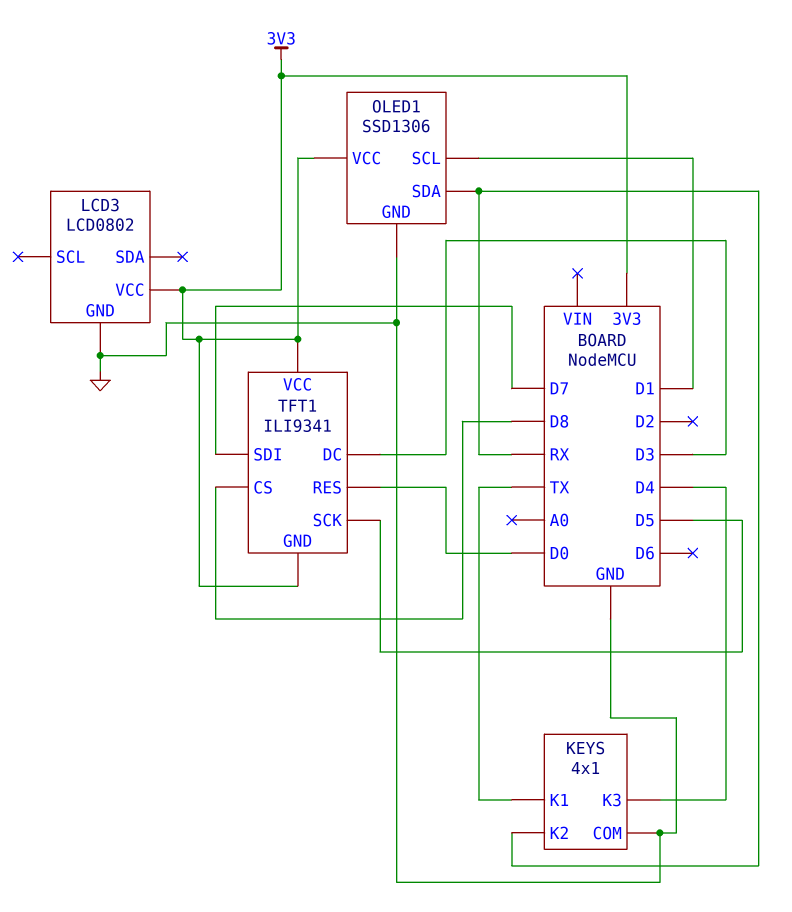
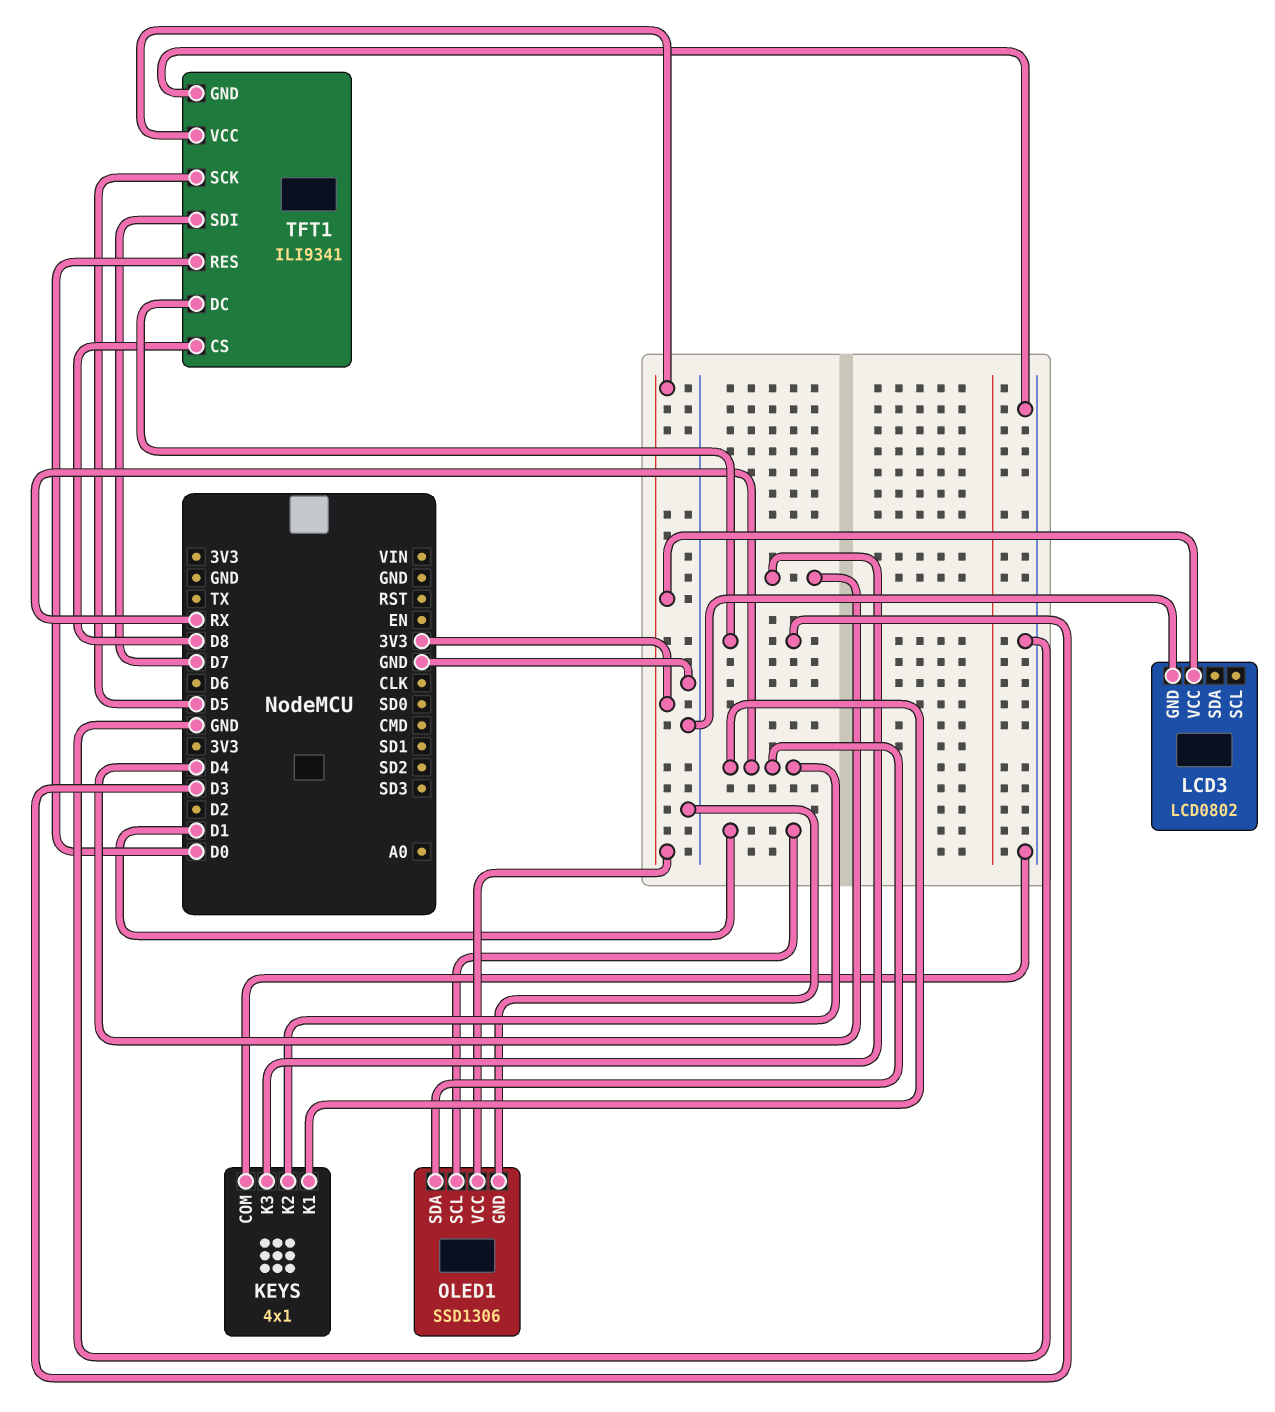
KEYS pin K1: TX -> RX
TFT1 pin GND: 3V3 -> GND

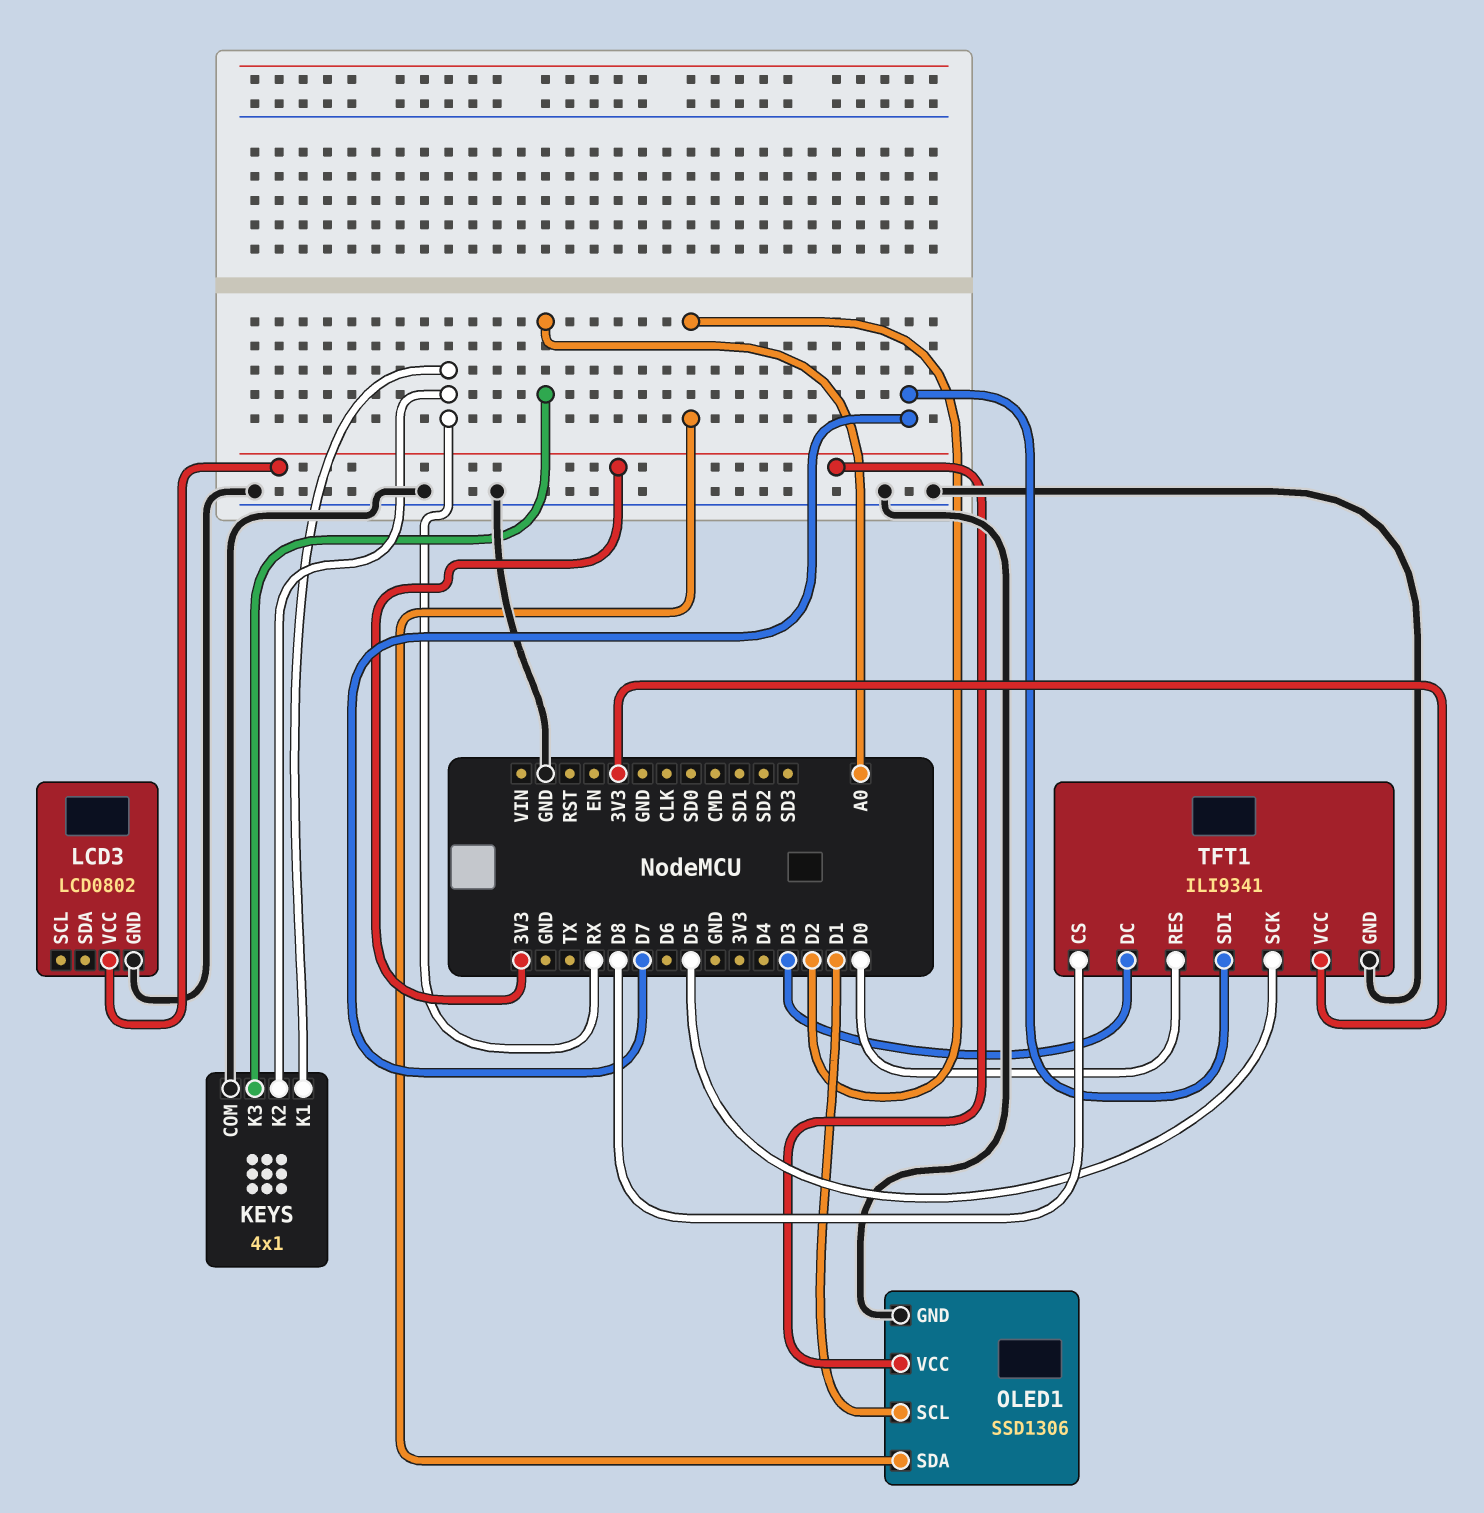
KEYS pin K3: D4 -> A0
OLED1 pin SDA: RX -> D2

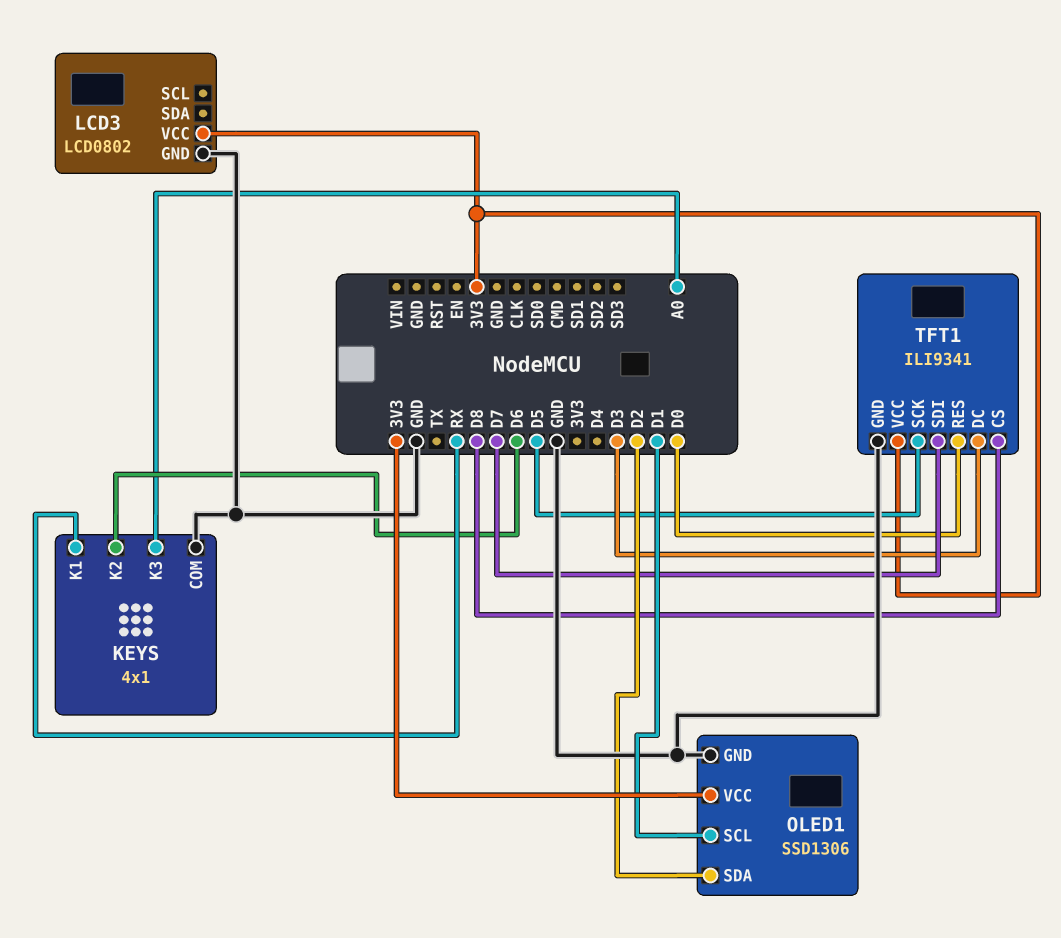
KEYS pin K2: RX -> D6

